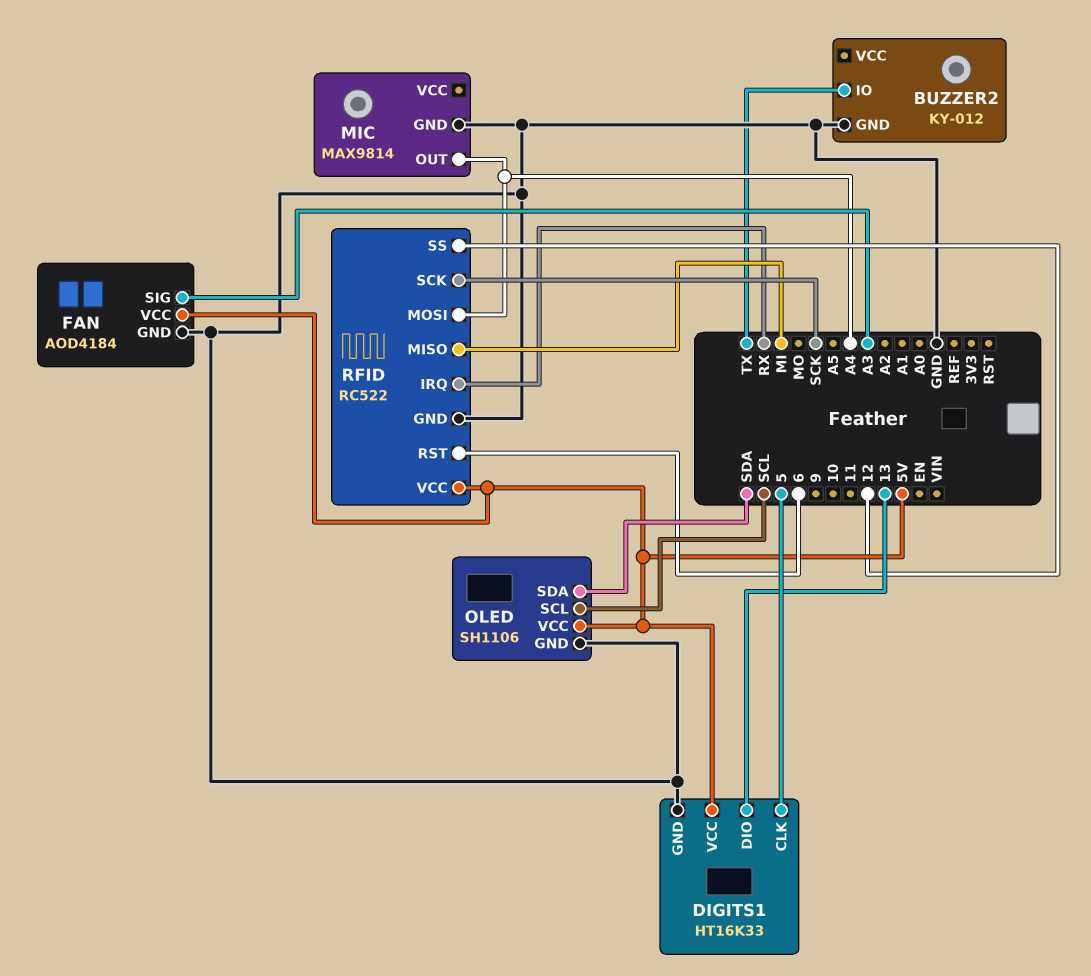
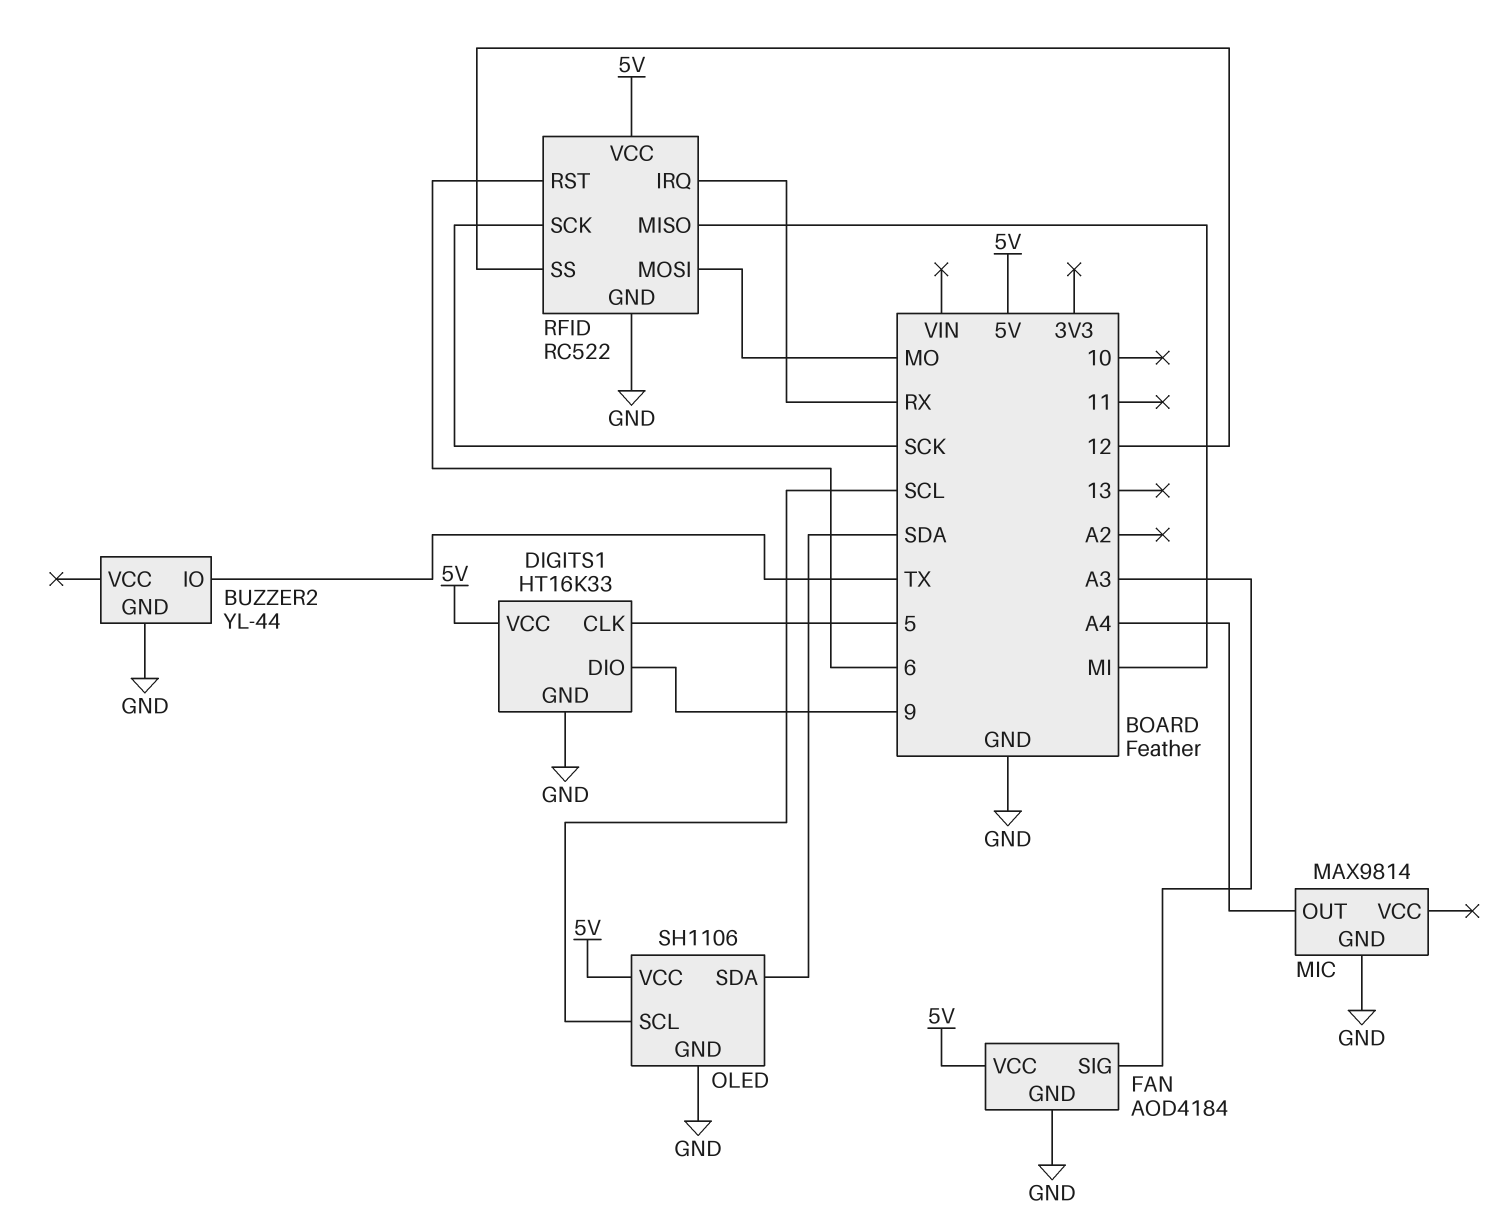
BUZZER2: KY-012 -> YL-44
DIGITS1 pin DIO: 13 -> 9
RFID pin MOSI: A4 -> MO

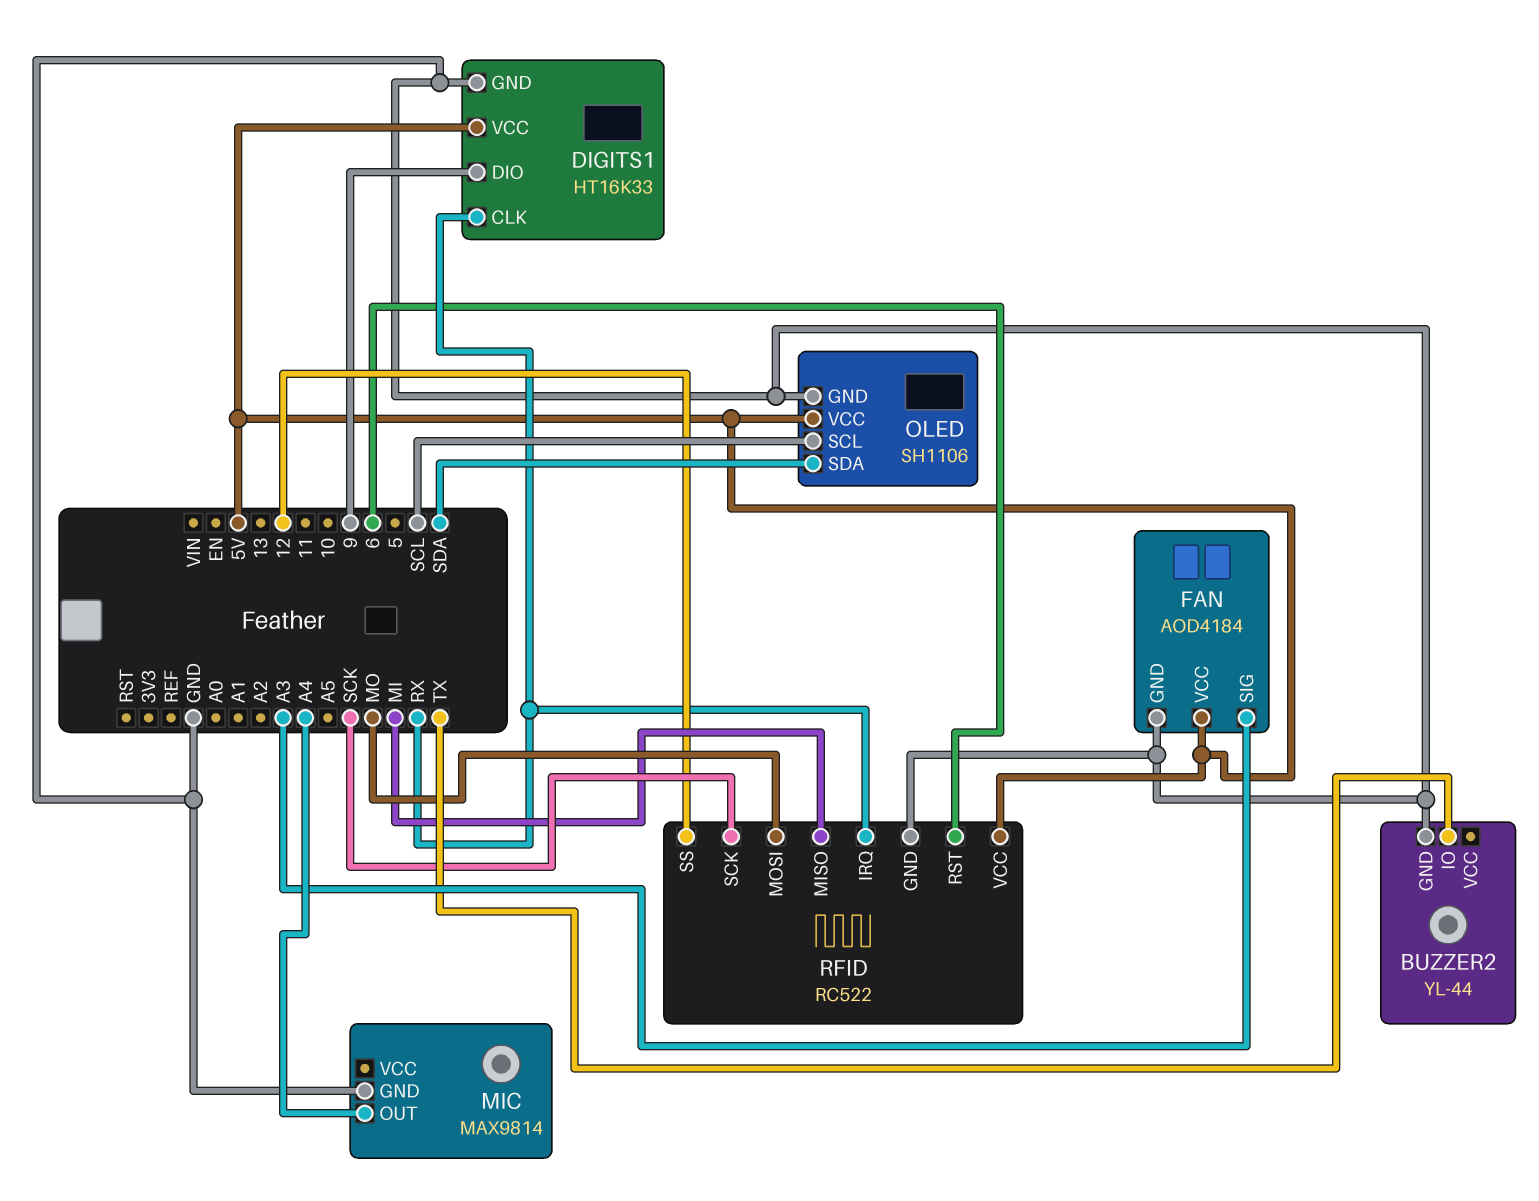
DIGITS1 pin CLK: 5 -> RX

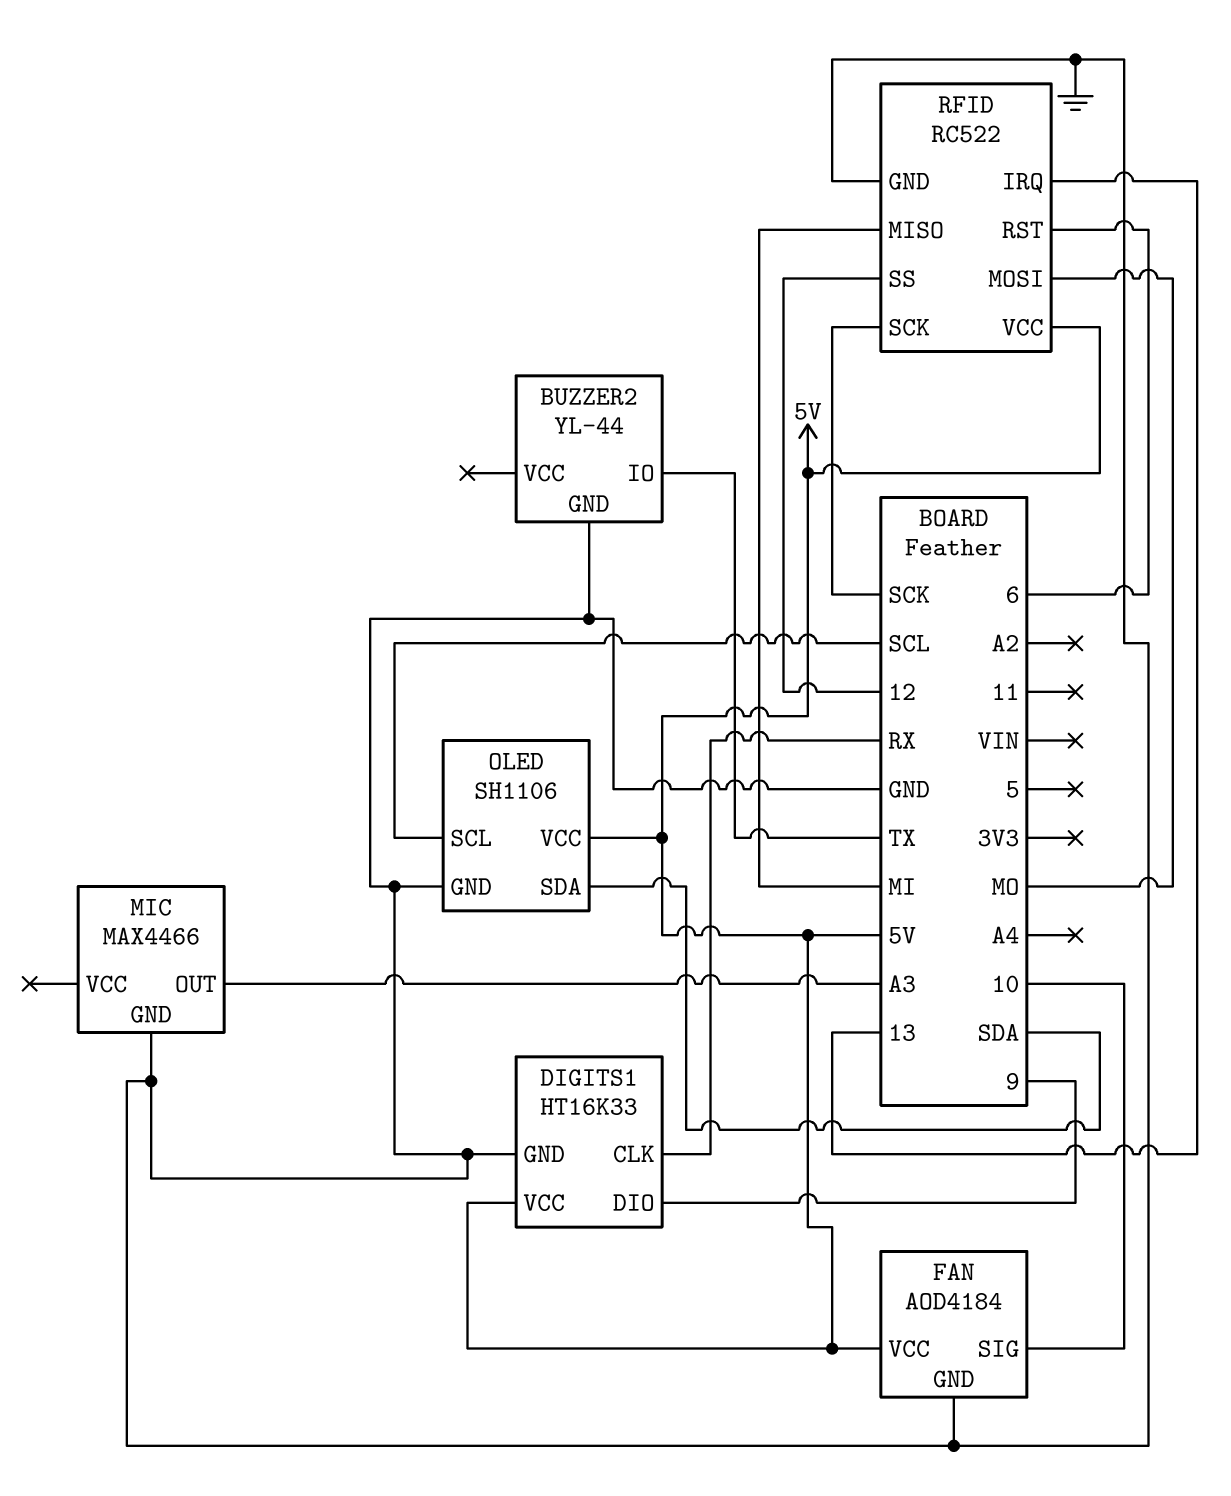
FAN pin SIG: A3 -> 10
MIC: MAX9814 -> MAX4466
MIC pin OUT: A4 -> A3
RFID pin IRQ: RX -> 13

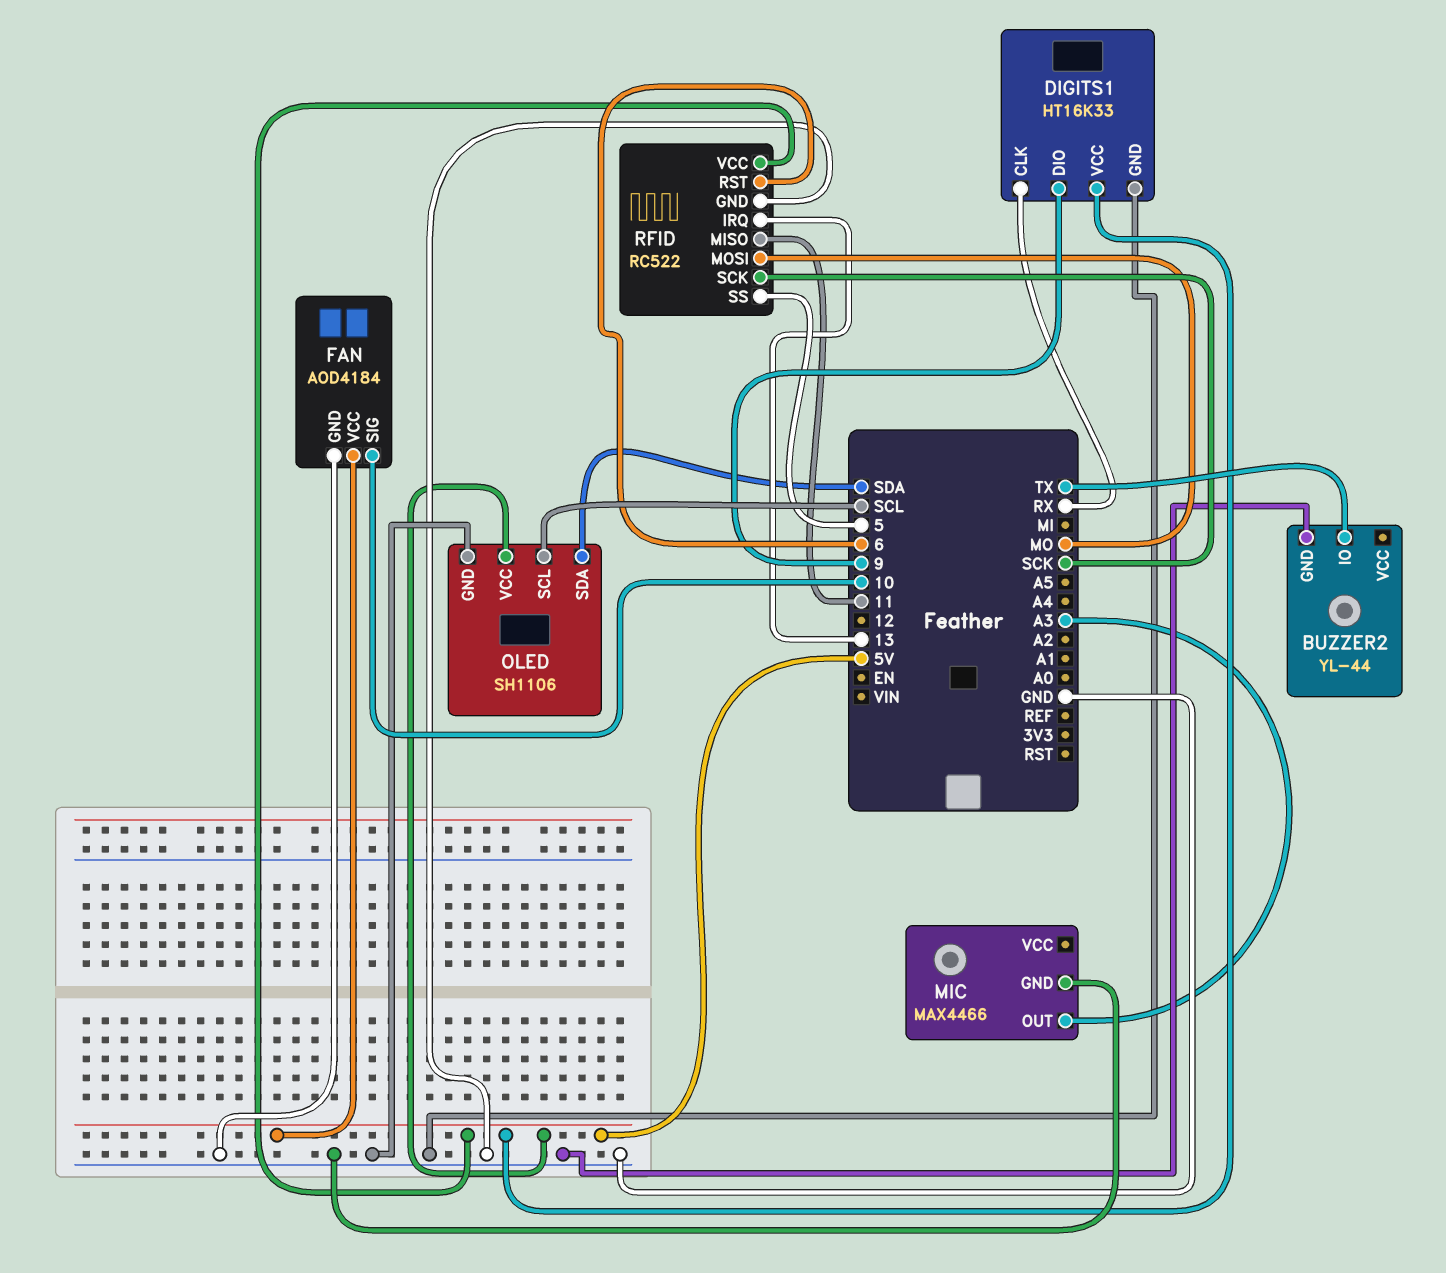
RFID pin MISO: MI -> 11
RFID pin SS: 12 -> 5

